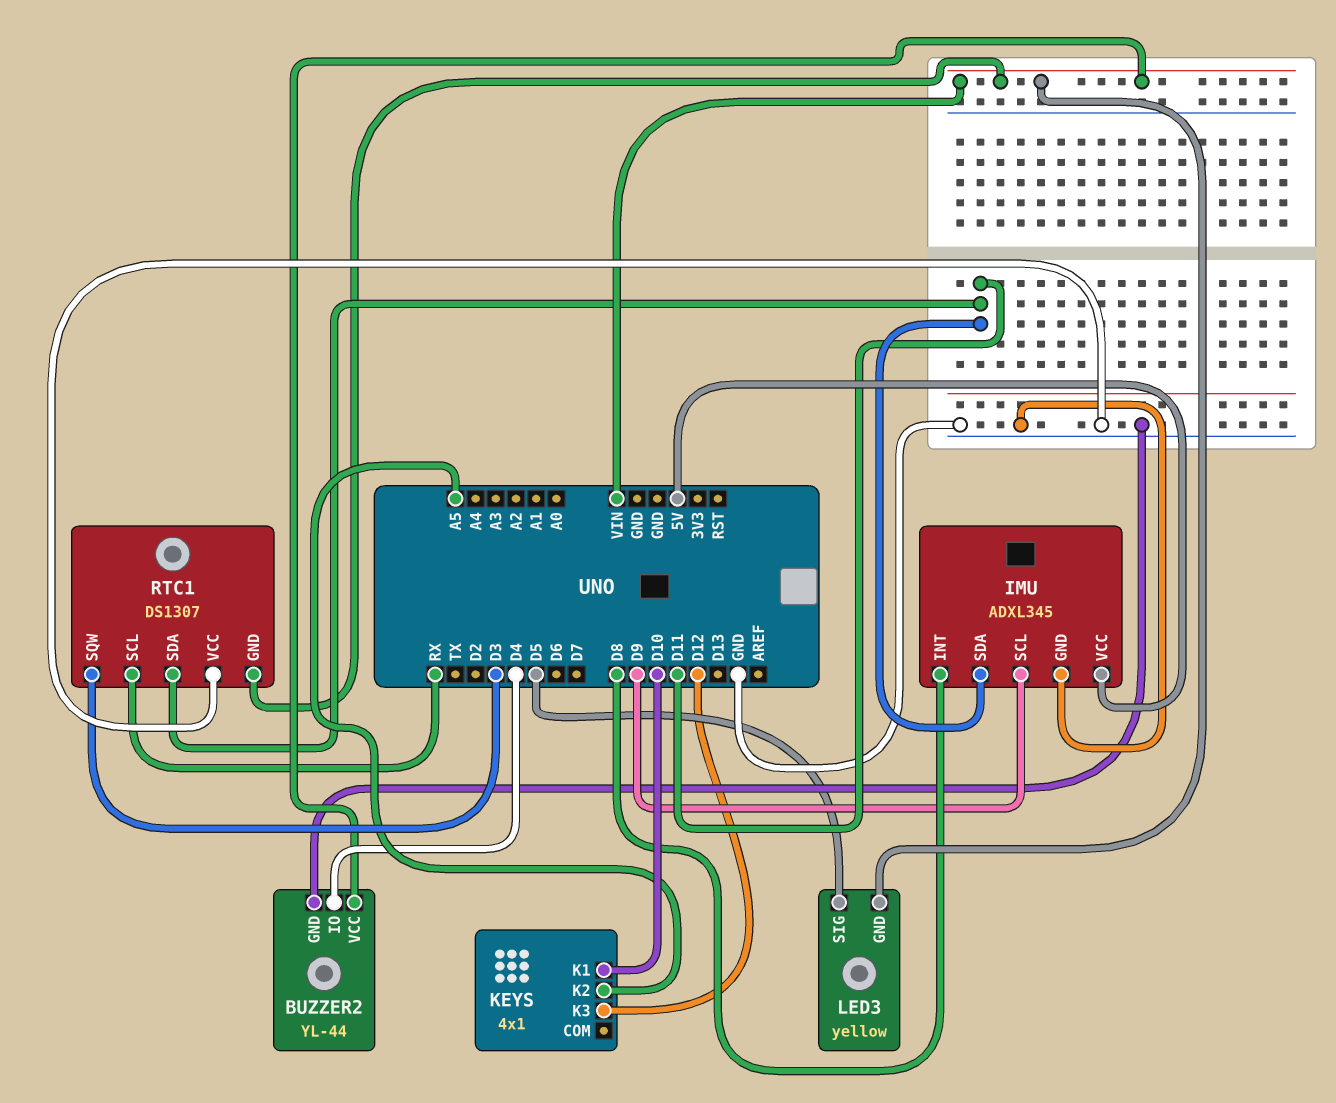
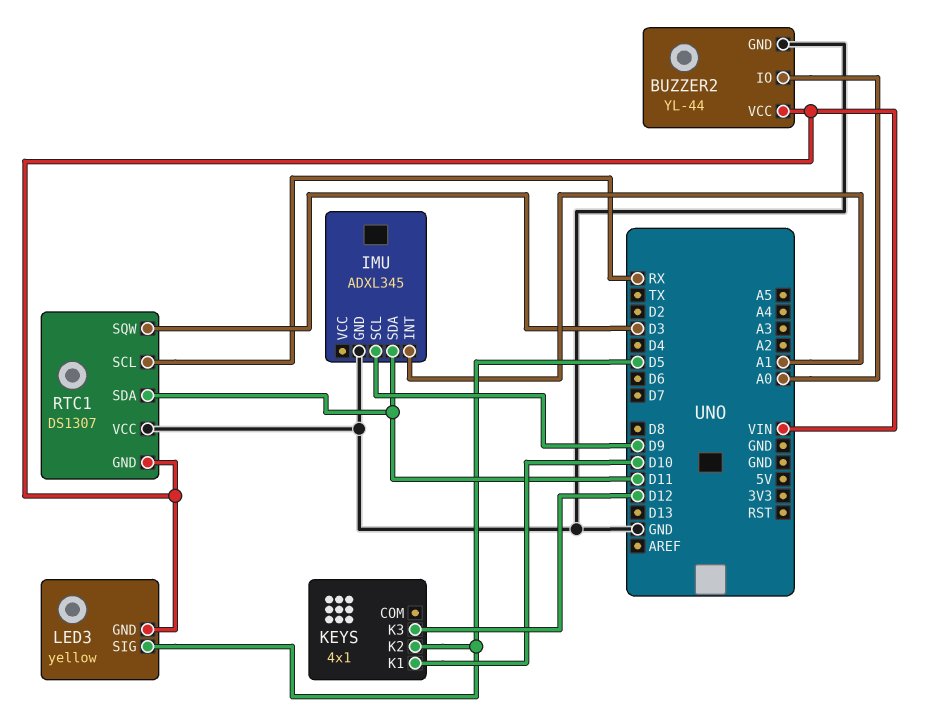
BUZZER2 pin IO: D4 -> A0
IMU pin INT: D8 -> A1
IMU pin VCC: 5V -> none
KEYS pin K2: A5 -> D5

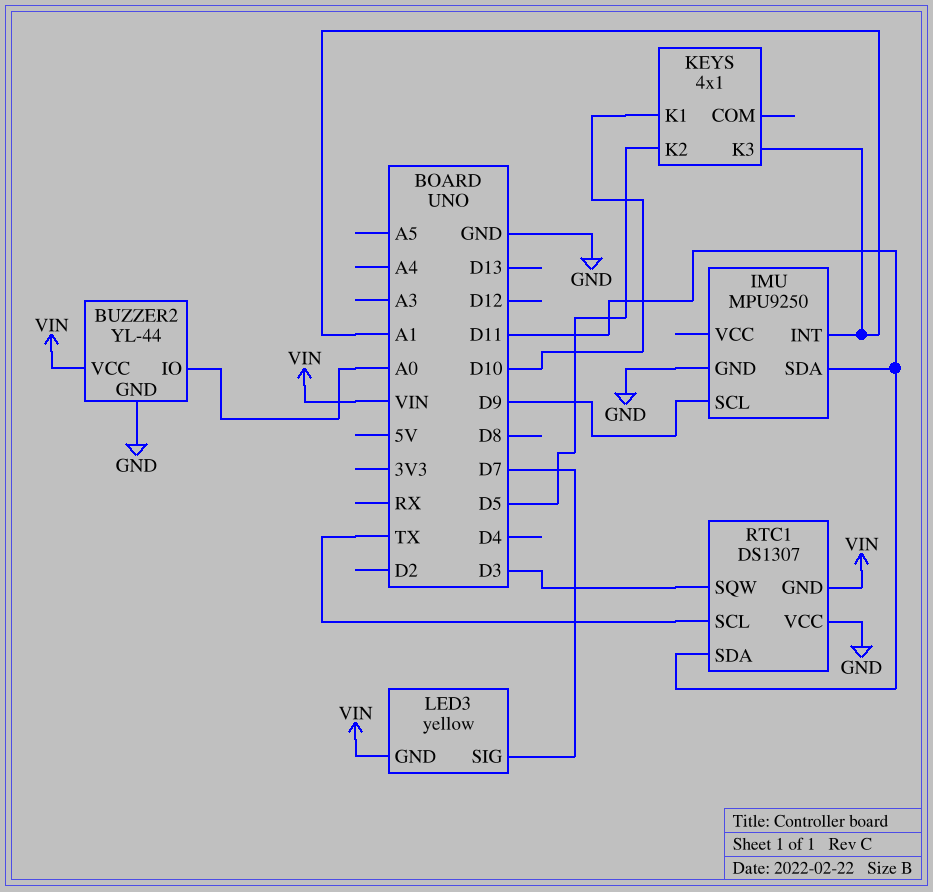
IMU: ADXL345 -> MPU9250
KEYS pin K3: D12 -> A1
LED3 pin SIG: D5 -> D7
RTC1 pin SCL: RX -> TX

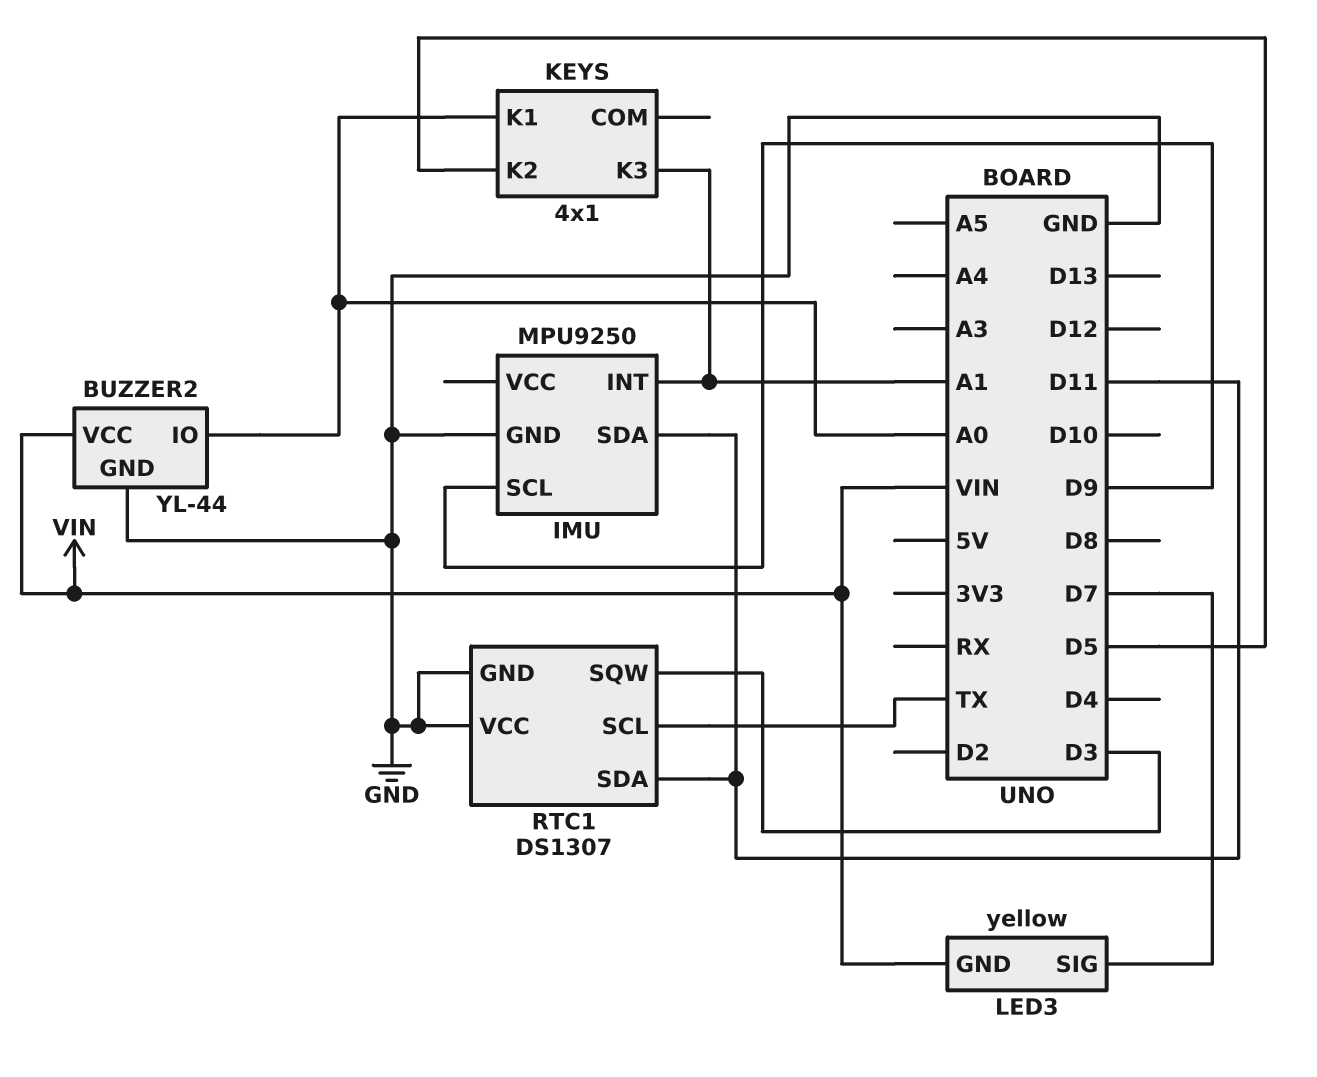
KEYS pin K1: D10 -> A0
RTC1 pin GND: VIN -> GND

